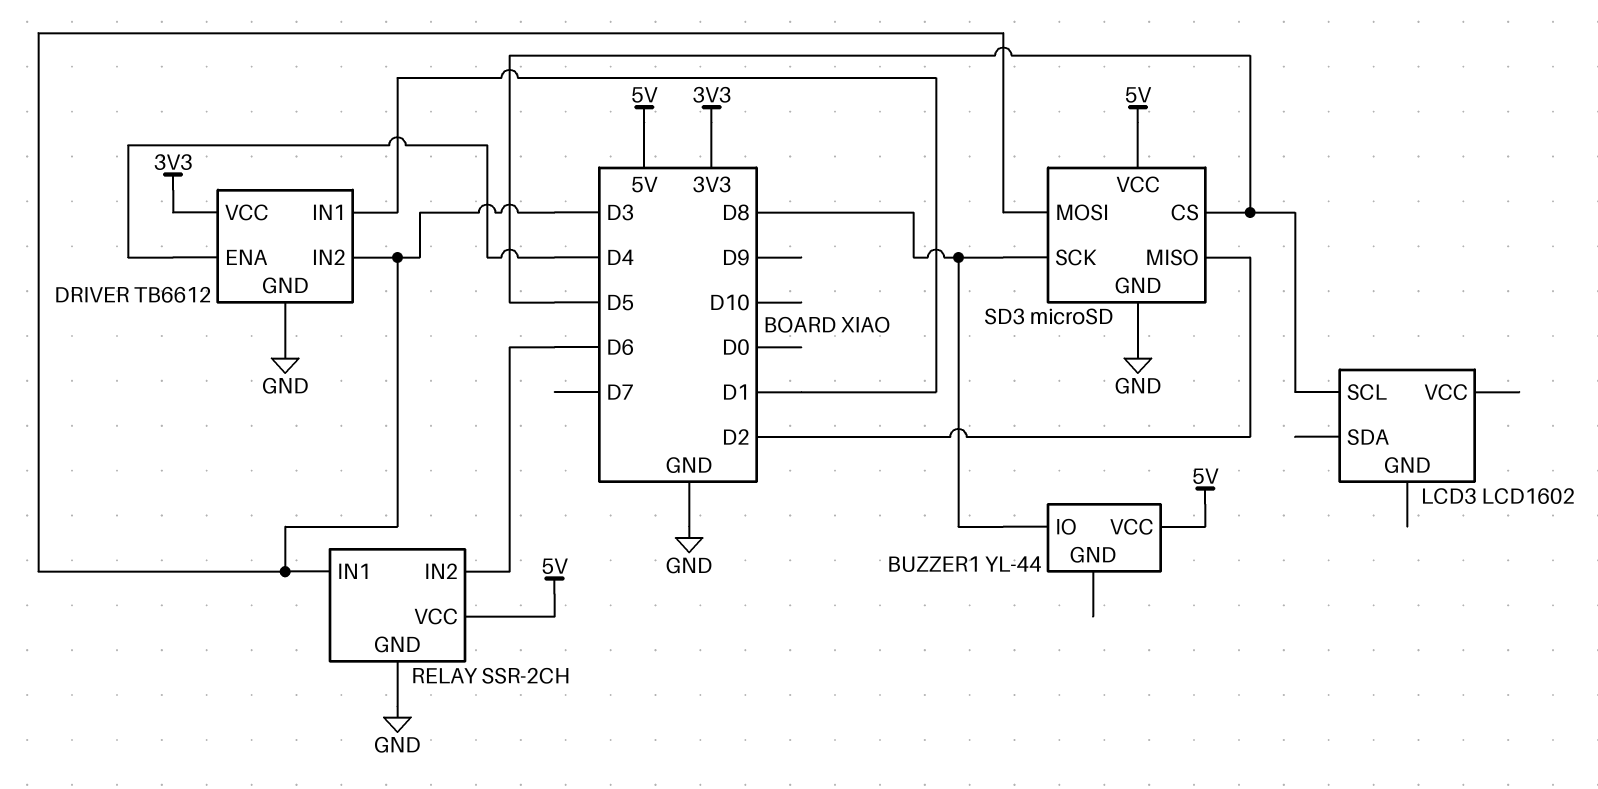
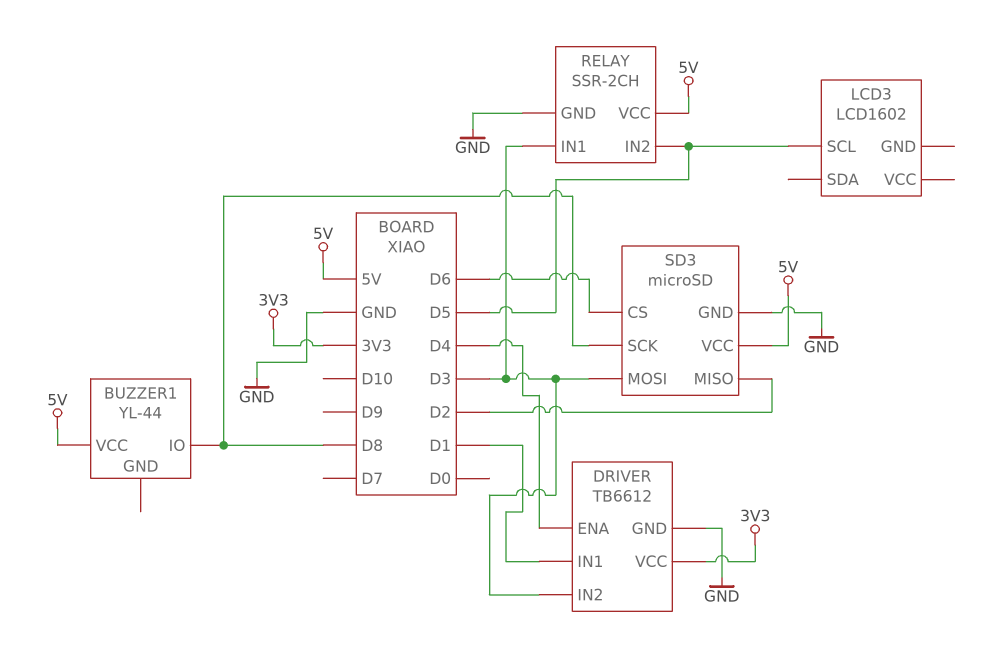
RELAY pin IN2: D6 -> D5
SD3 pin CS: D5 -> D6

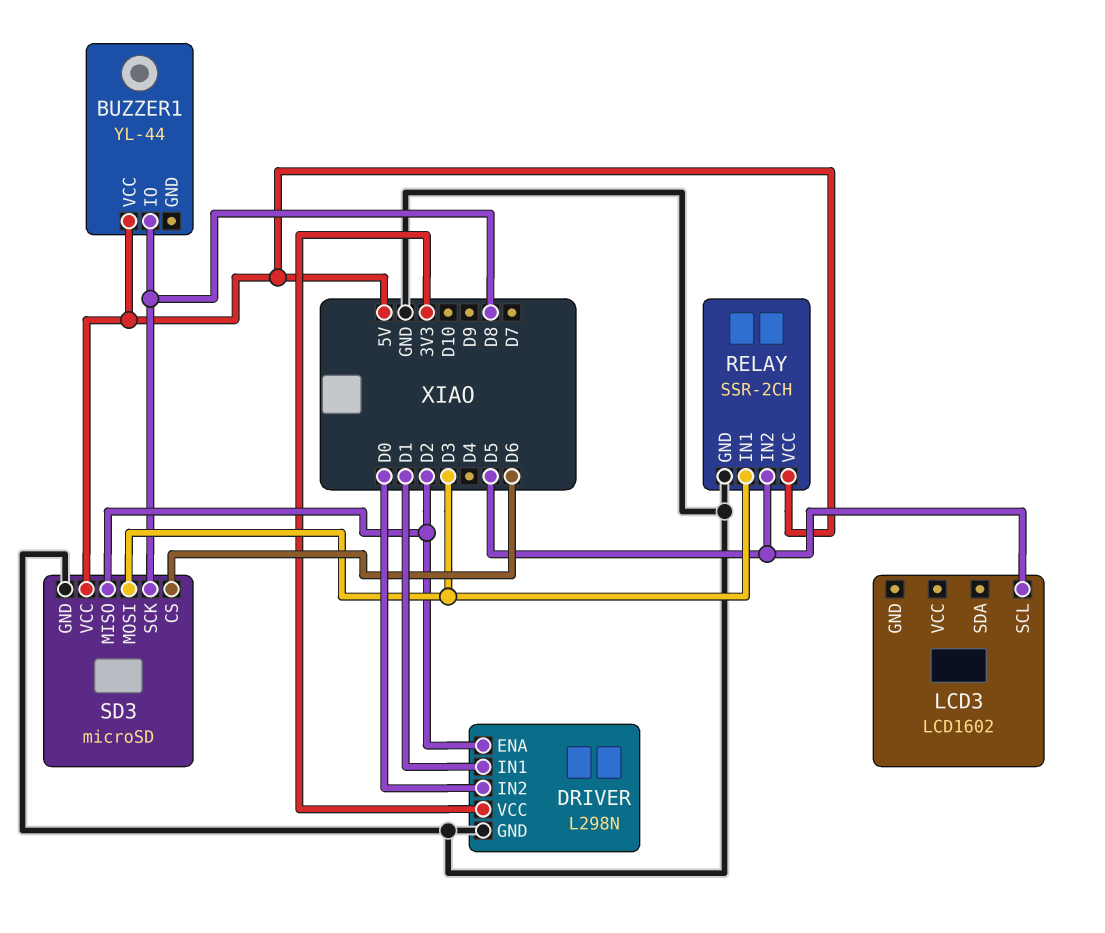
DRIVER: TB6612 -> L298N
DRIVER pin ENA: D4 -> D2
DRIVER pin IN2: D3 -> D0

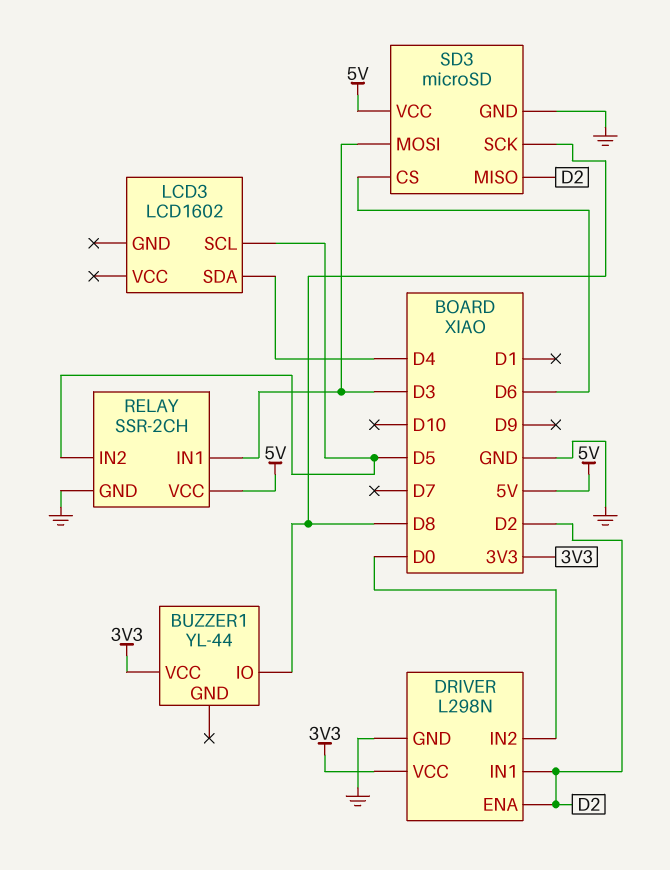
BUZZER1 pin VCC: 5V -> 3V3
DRIVER pin IN1: D1 -> D2
LCD3 pin SDA: none -> D4

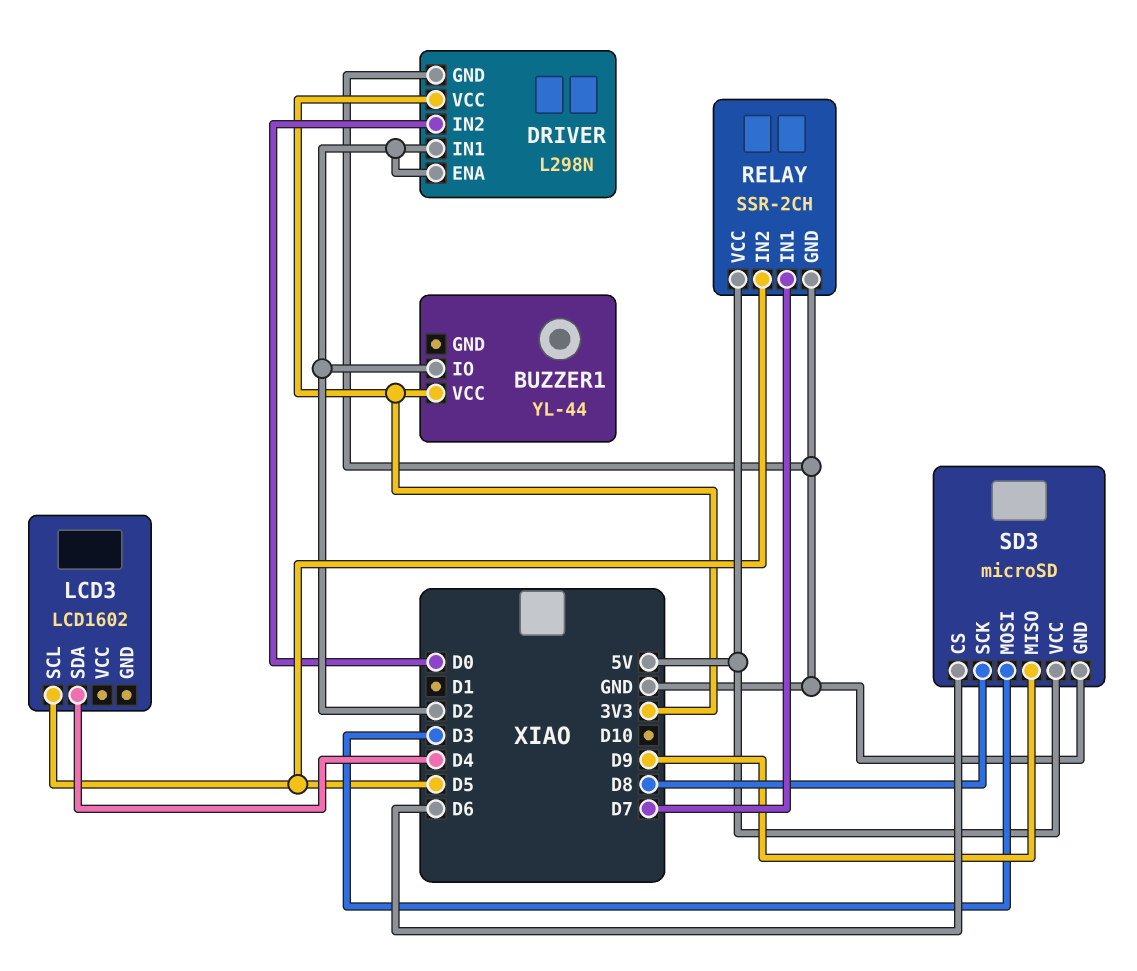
BUZZER1 pin IO: D8 -> D2
RELAY pin IN1: D3 -> D7
SD3 pin MISO: D2 -> D9

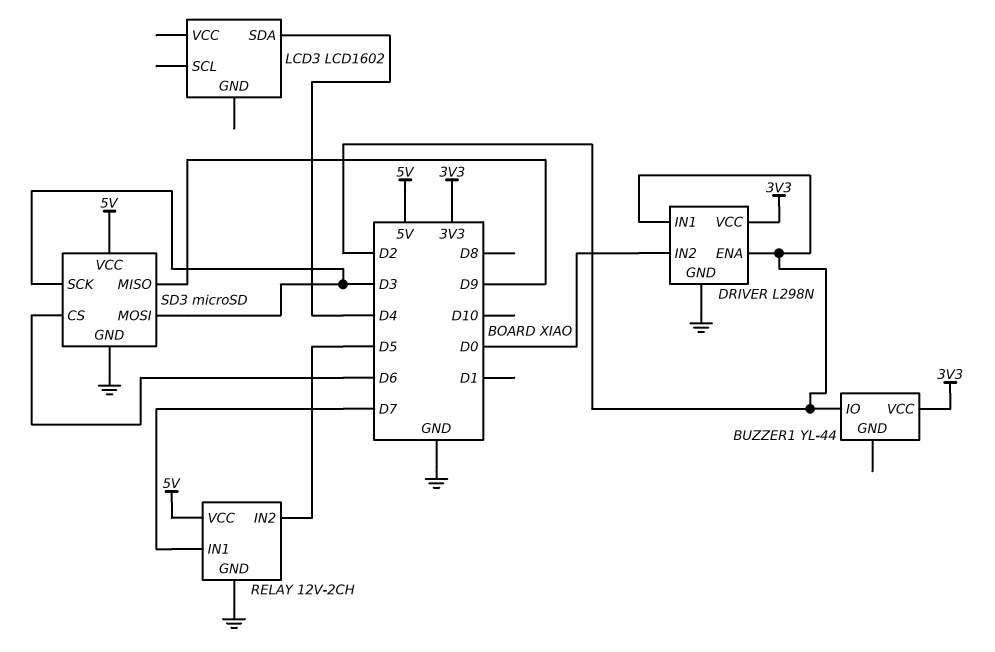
LCD3 pin SCL: D5 -> none
RELAY: SSR-2CH -> 12V-2CH
SD3 pin SCK: D8 -> D3

